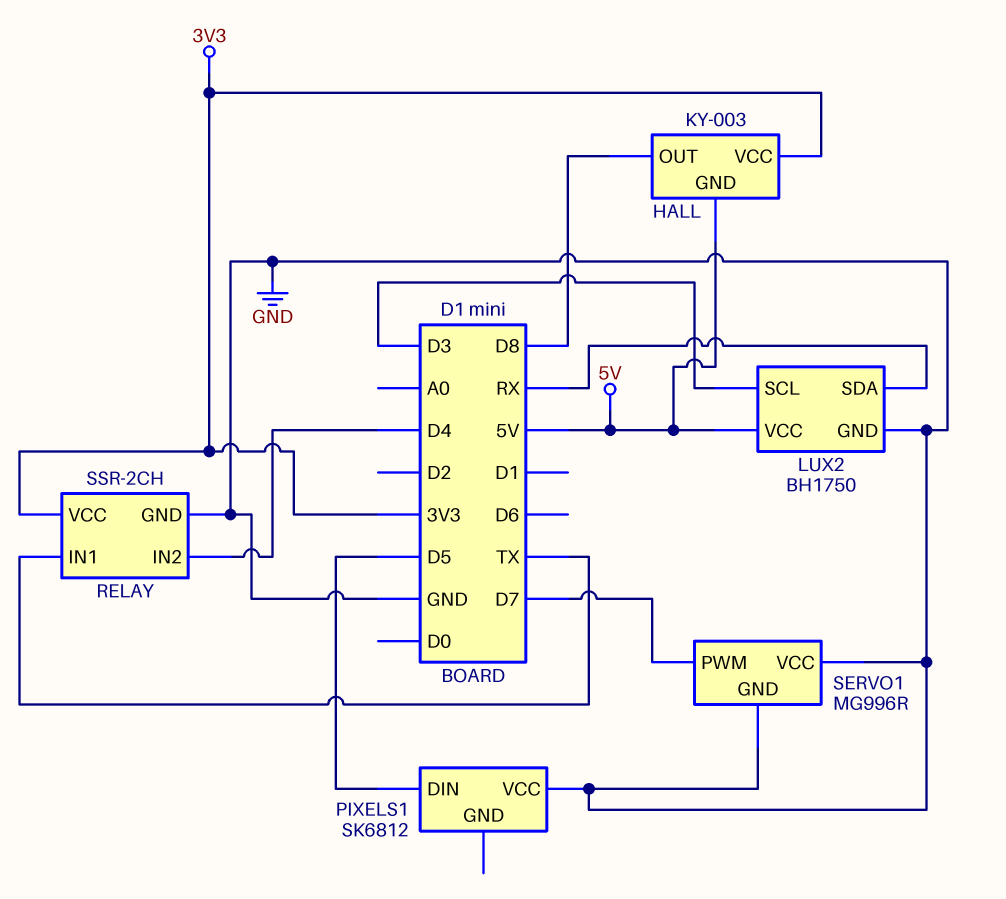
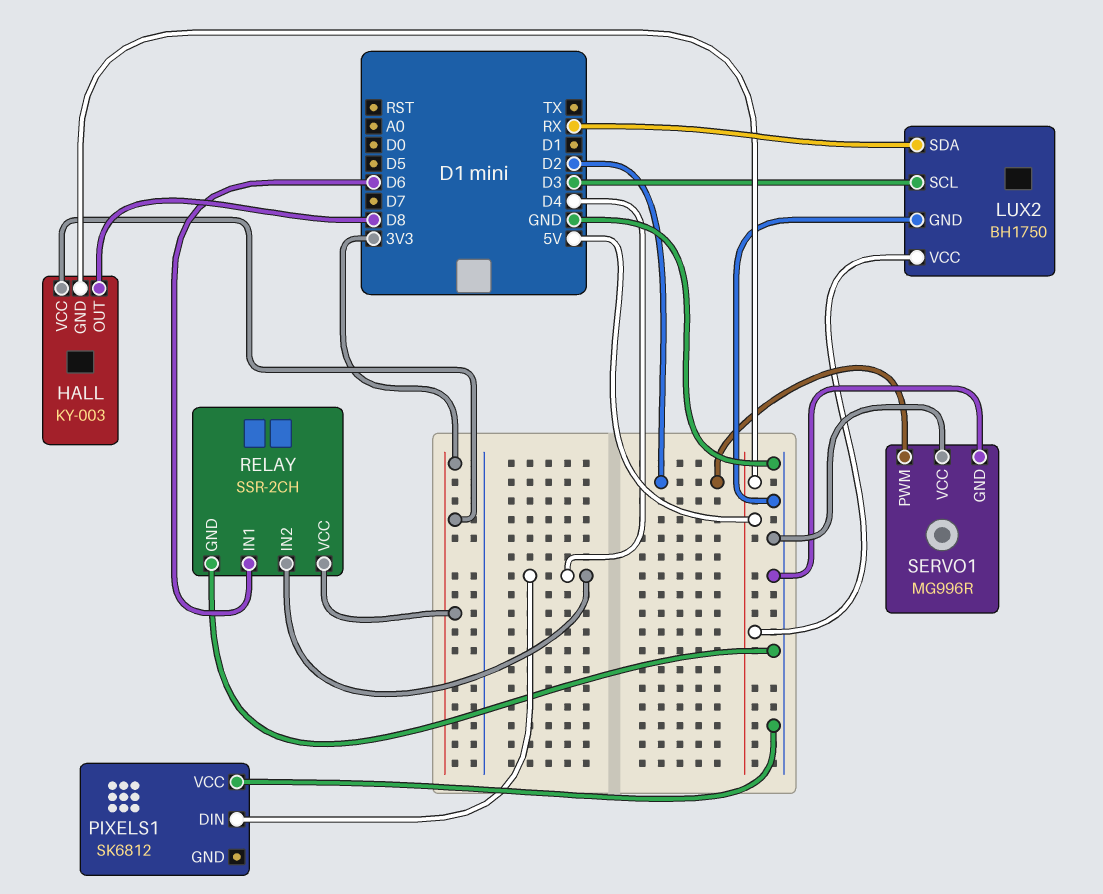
PIXELS1 pin DIN: D5 -> D4
RELAY pin IN1: TX -> D6
SERVO1 pin PWM: D7 -> D2

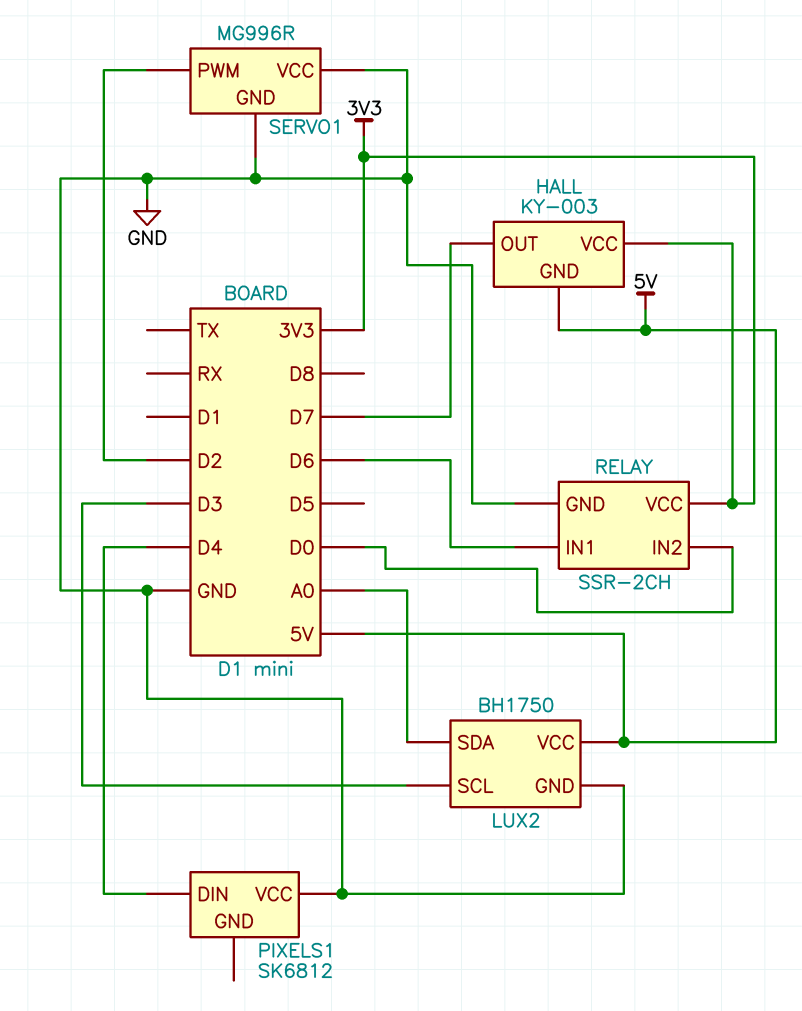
HALL pin OUT: D8 -> D7
LUX2 pin SDA: RX -> A0
RELAY pin IN2: D4 -> D0

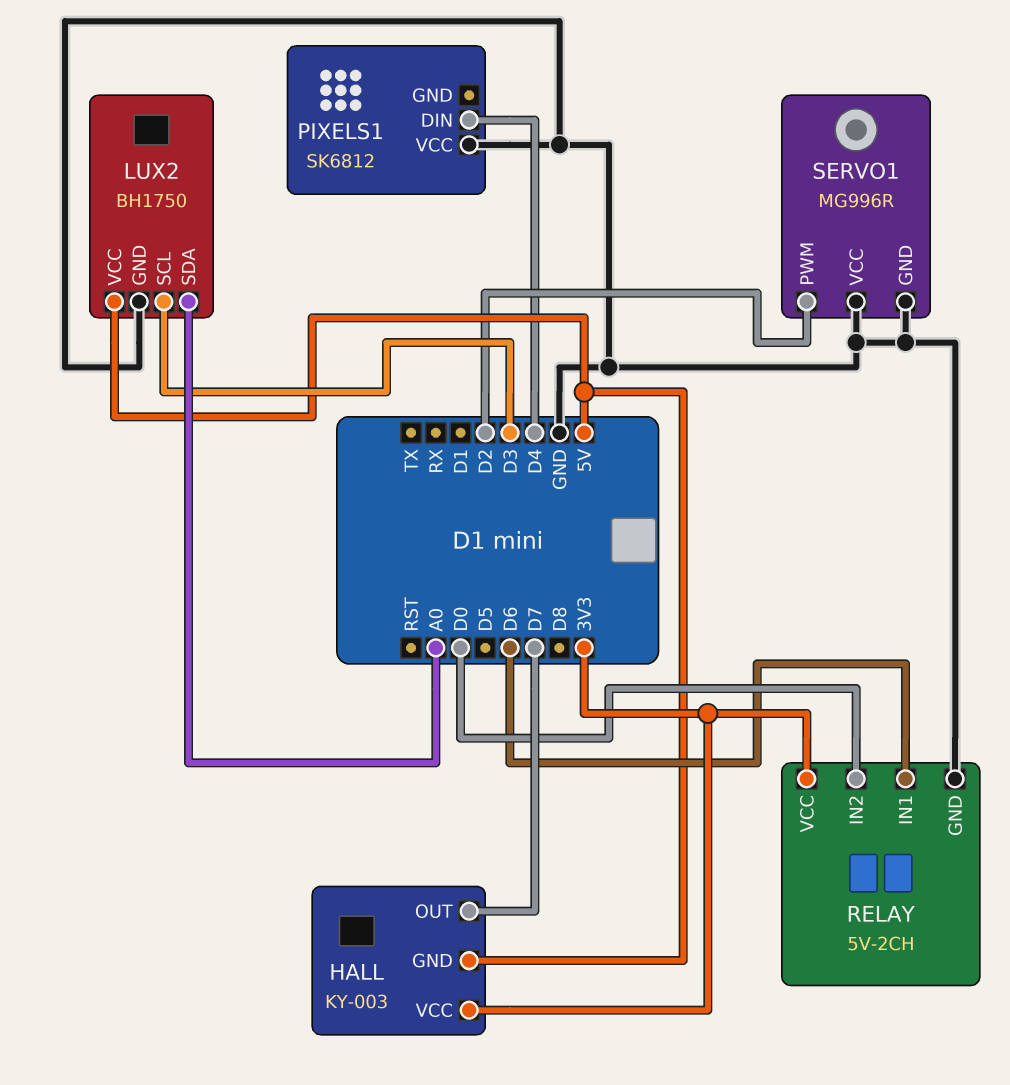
RELAY: SSR-2CH -> 5V-2CH

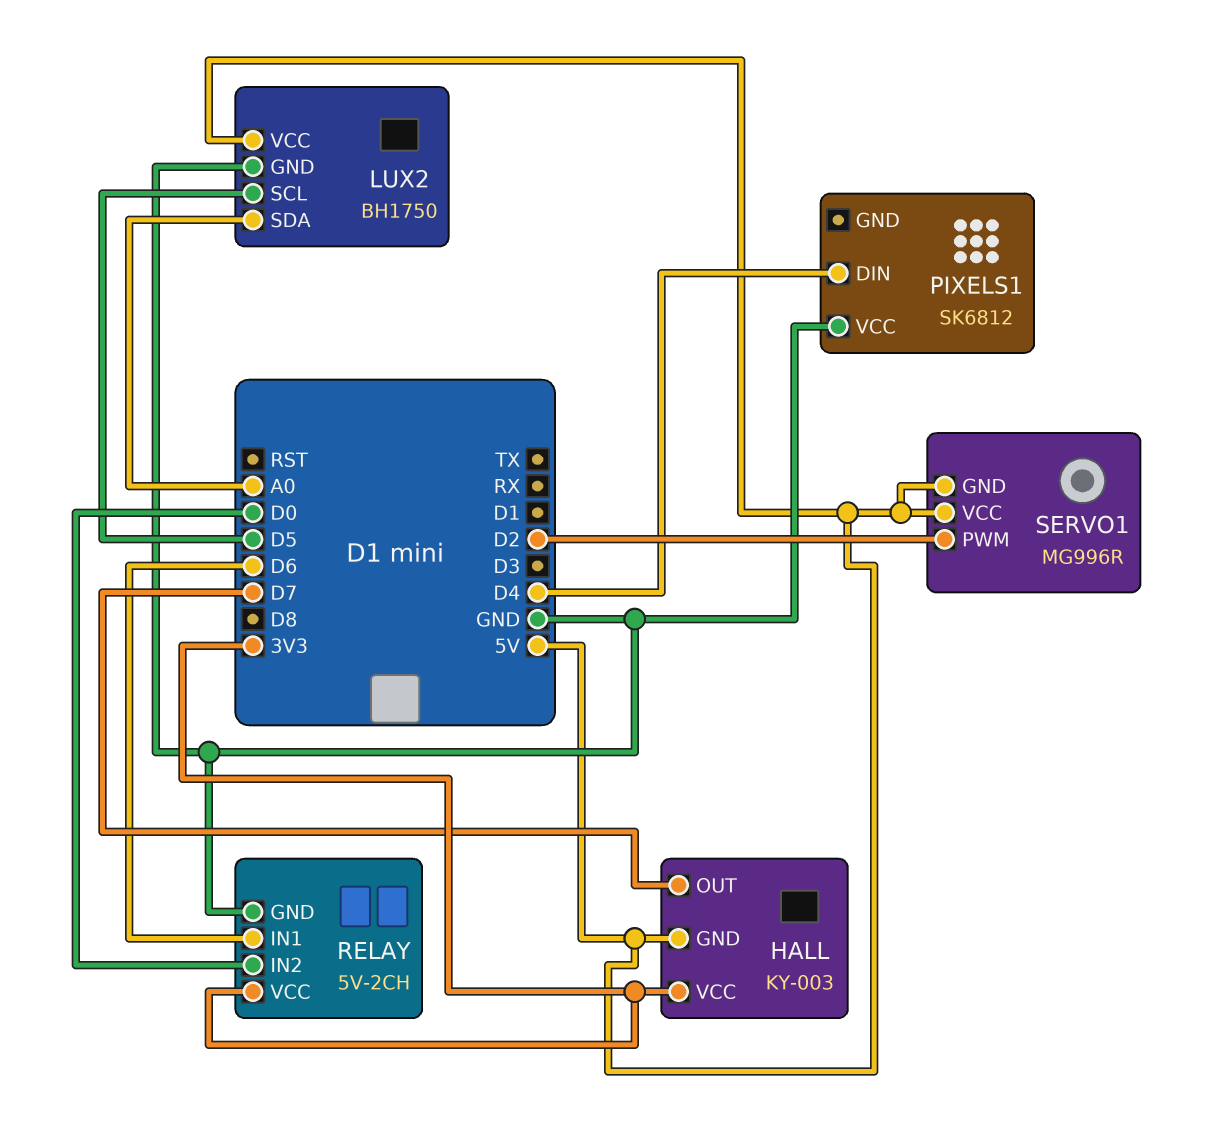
LUX2 pin SCL: D3 -> D5
SERVO1 pin GND: GND -> 5V
SERVO1 pin VCC: GND -> 5V

